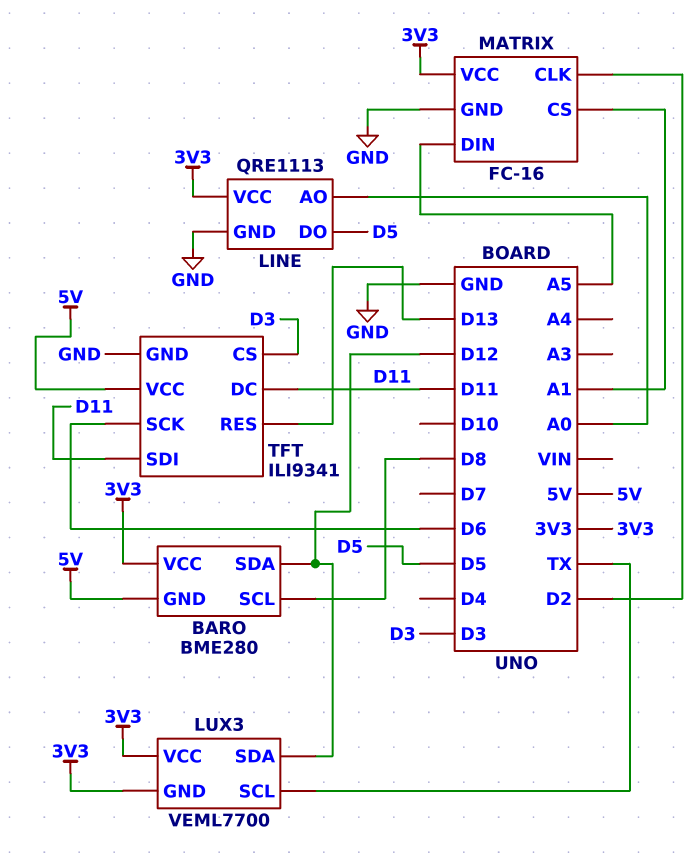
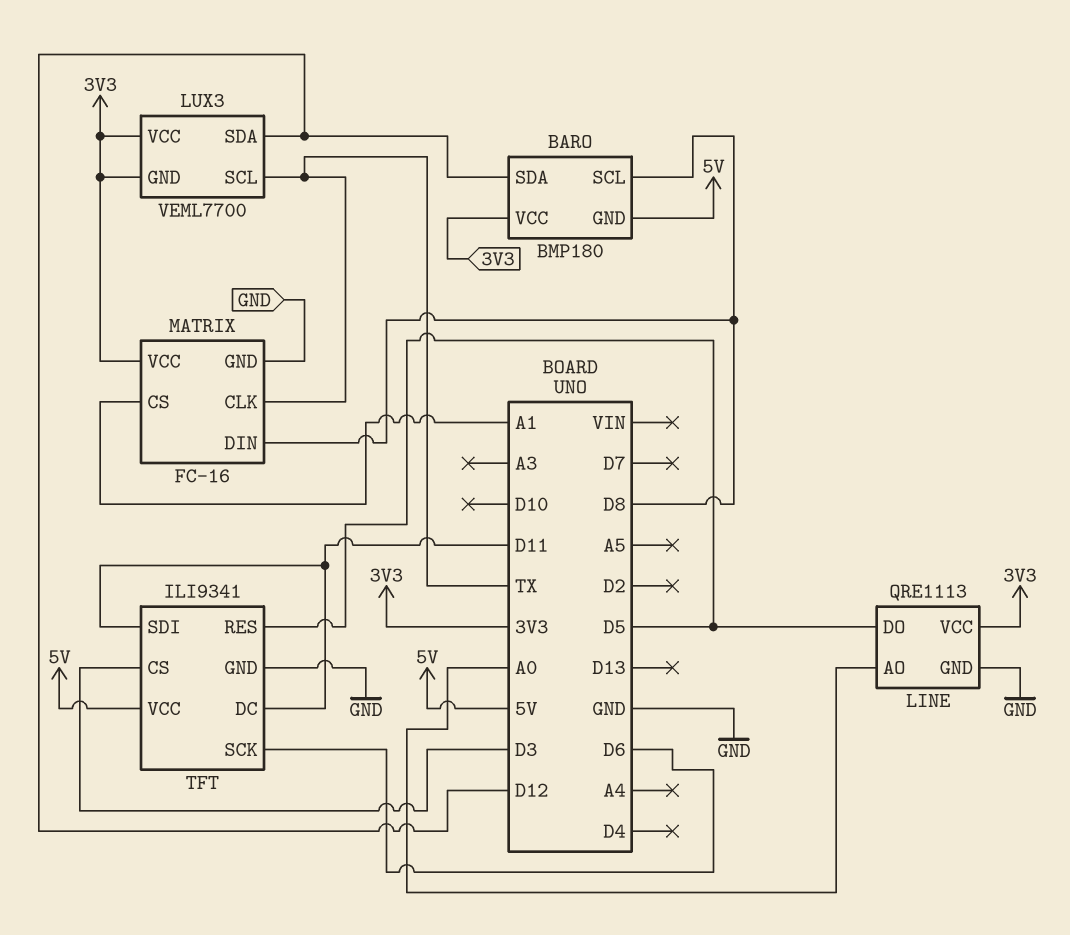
BARO: BME280 -> BMP180
MATRIX pin CLK: D2 -> TX
MATRIX pin DIN: A5 -> D8
TFT pin RES: D13 -> D5

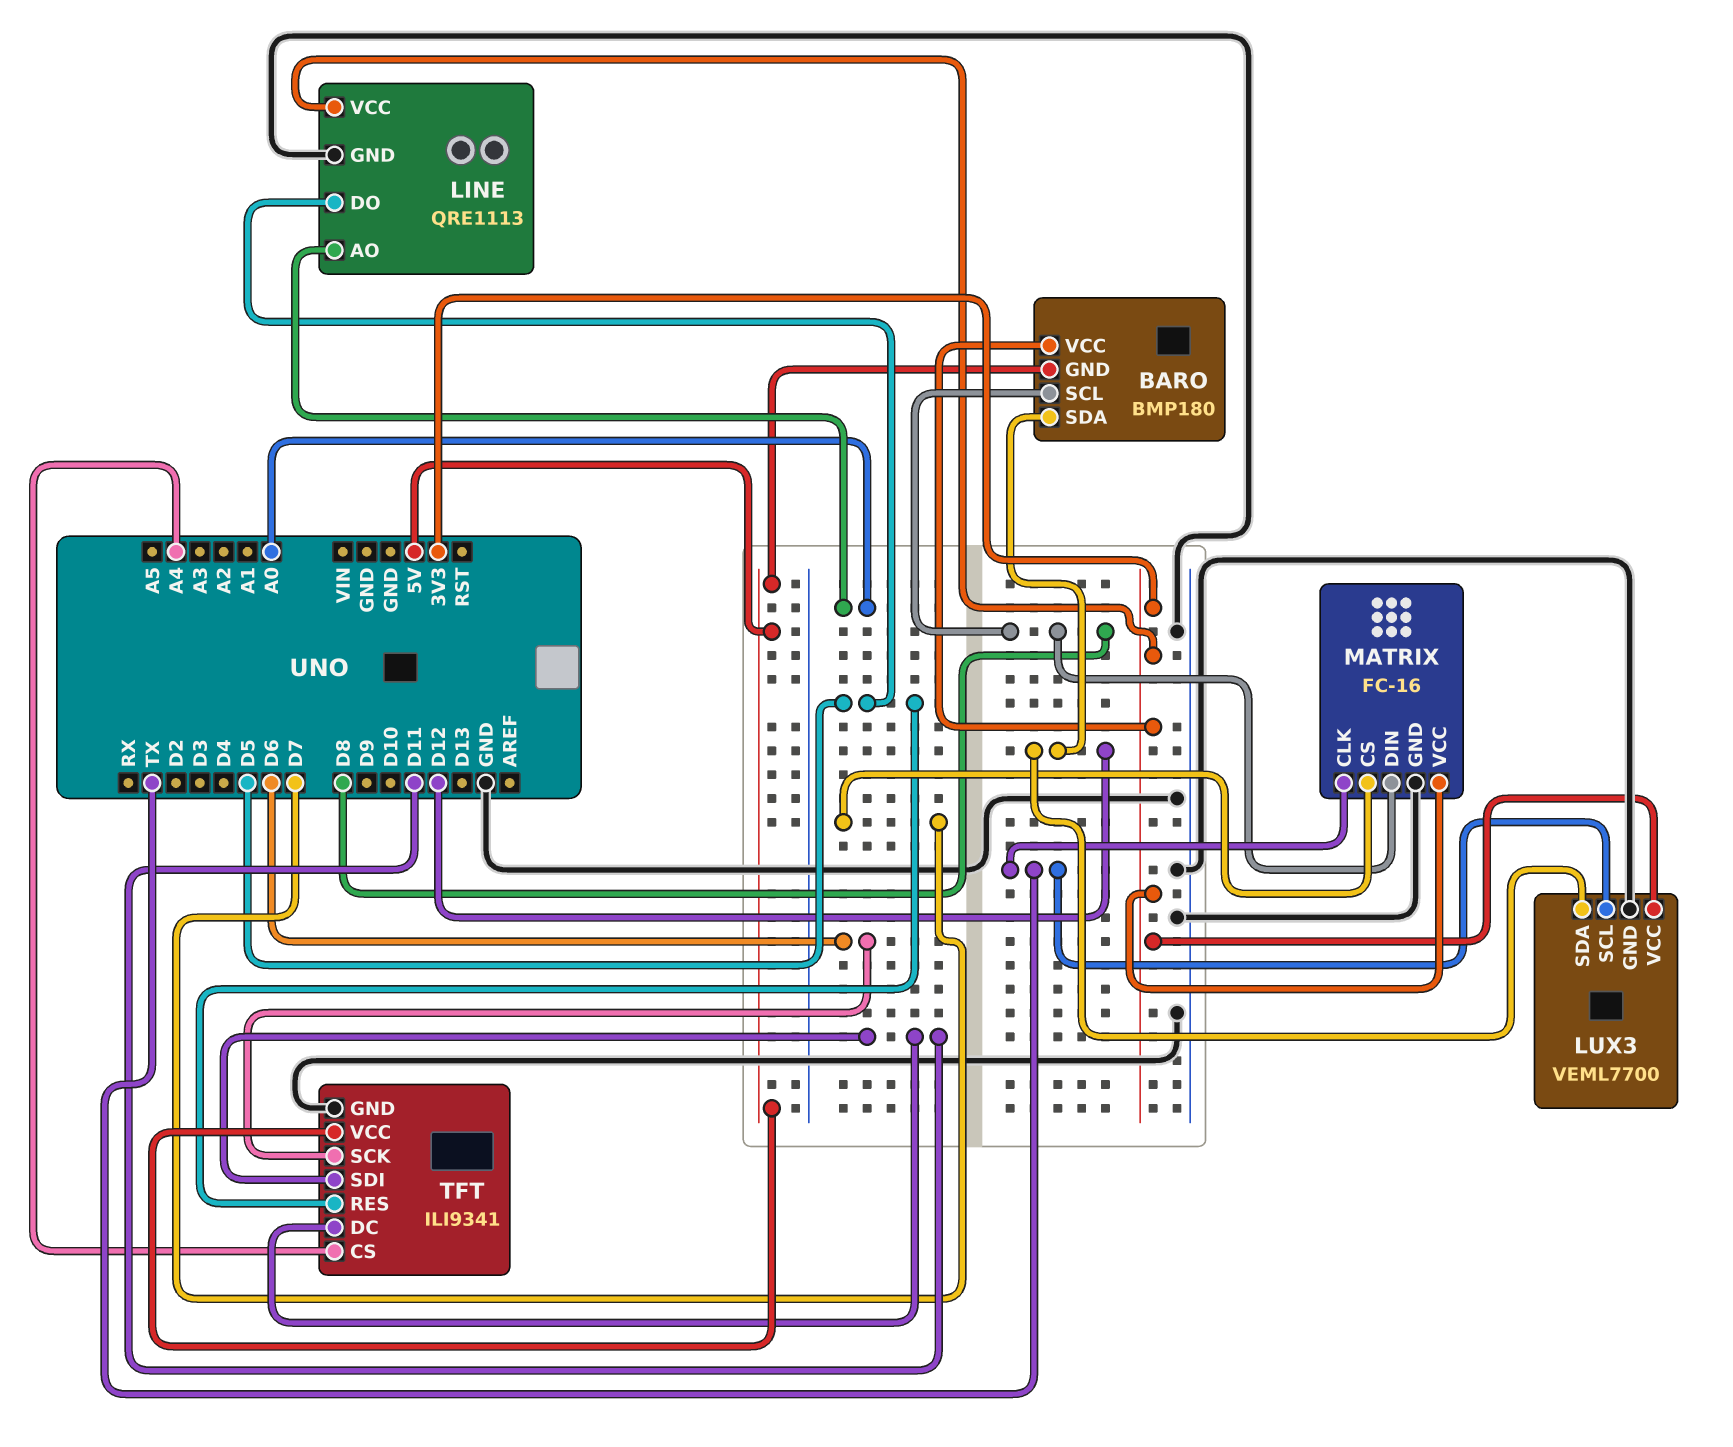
LUX3 pin GND: 3V3 -> GND
MATRIX pin CS: A1 -> D7
TFT pin CS: D3 -> A4

